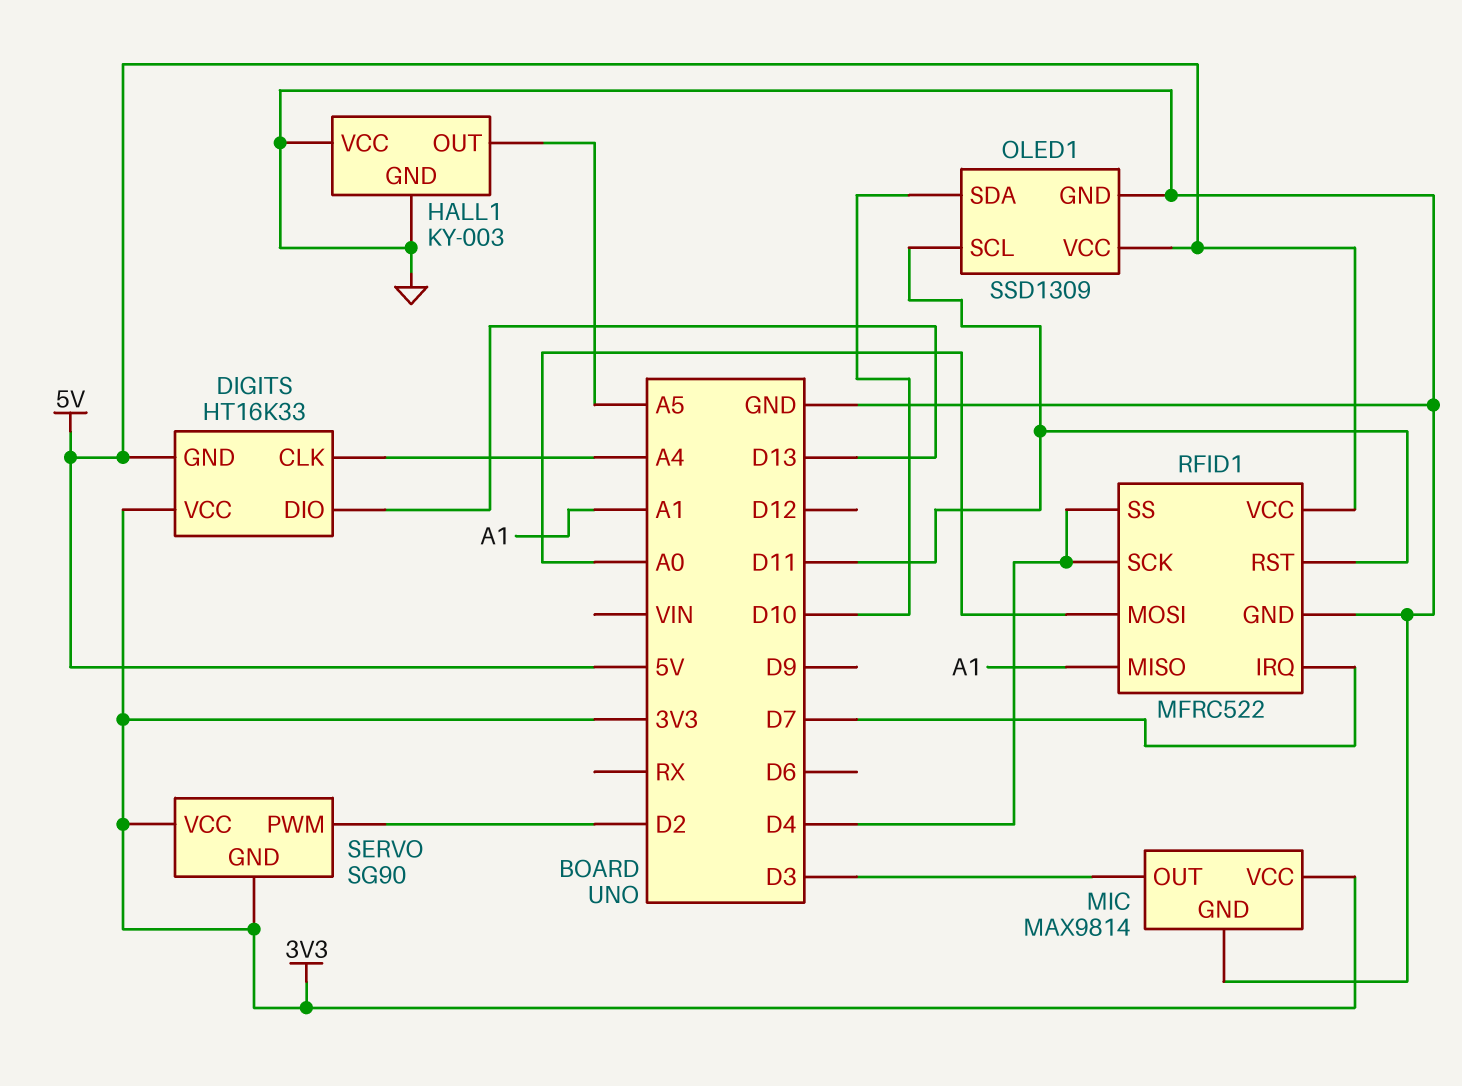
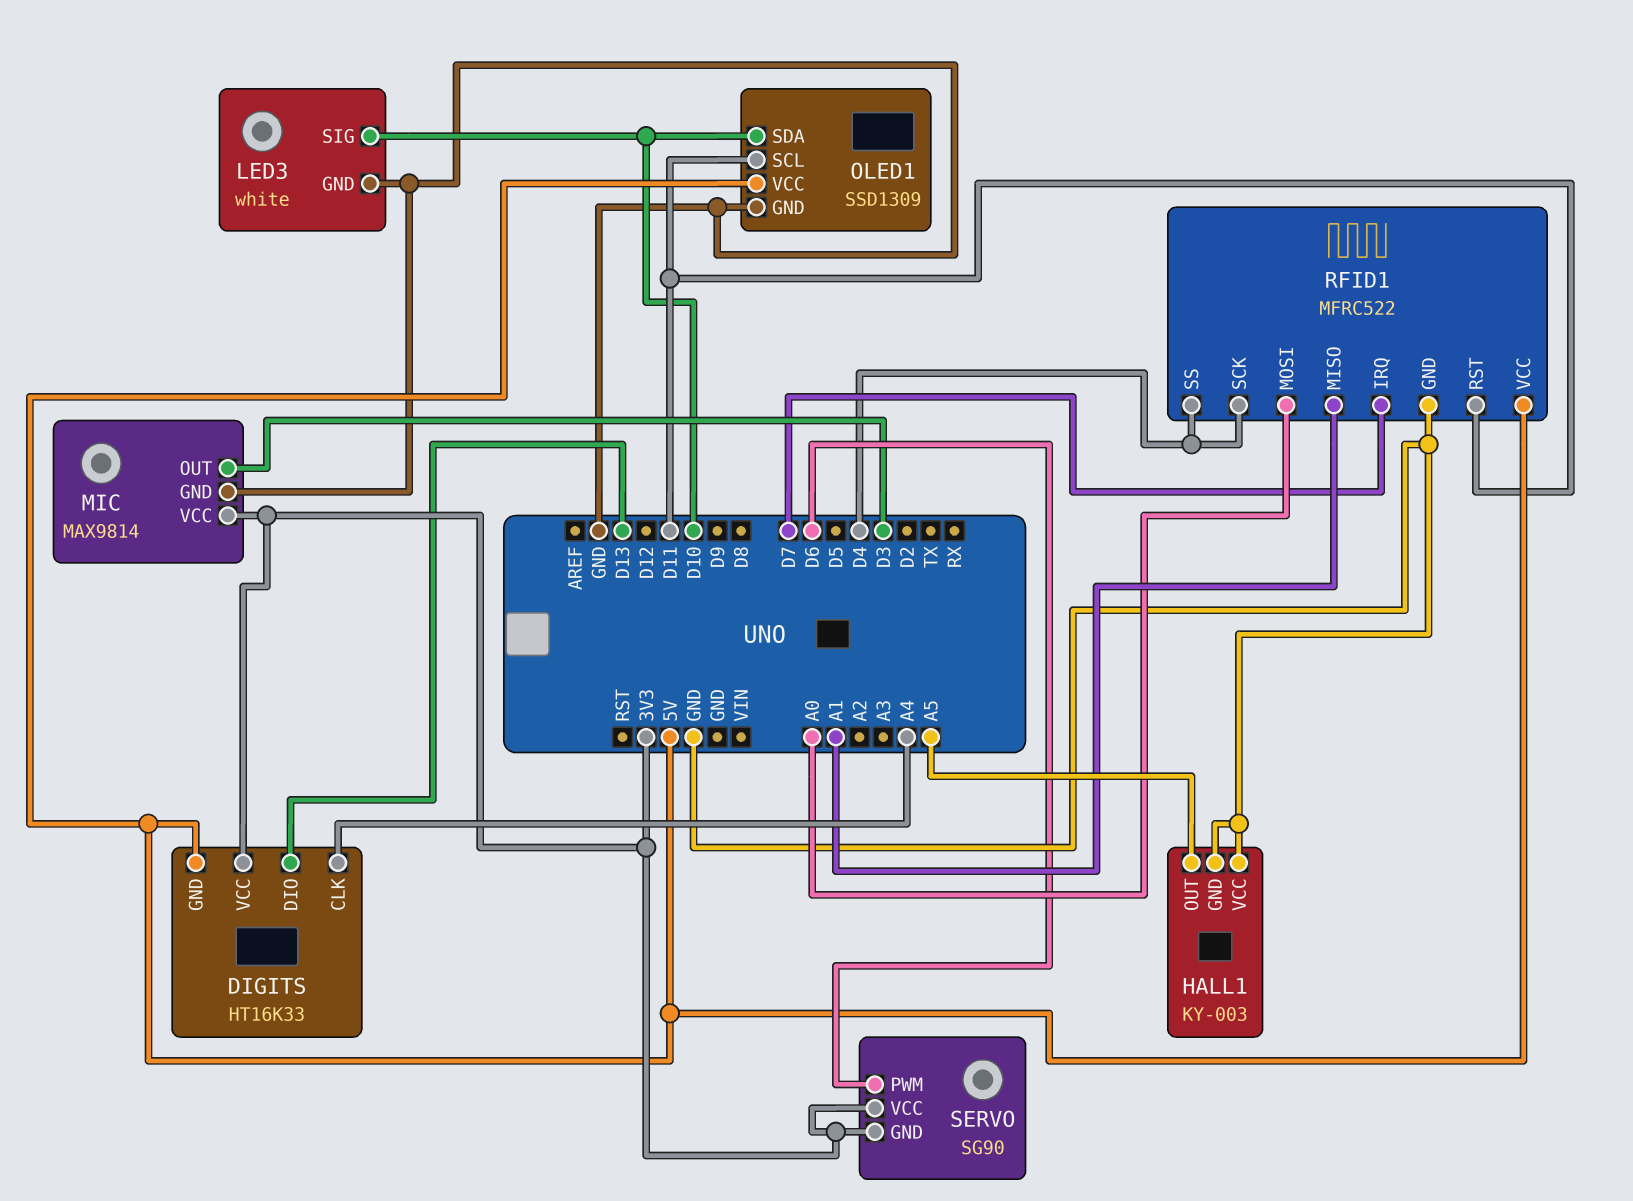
LED3: none -> white
LED3 pin GND: none -> GND
LED3 pin SIG: none -> D10
SERVO pin PWM: D2 -> D6

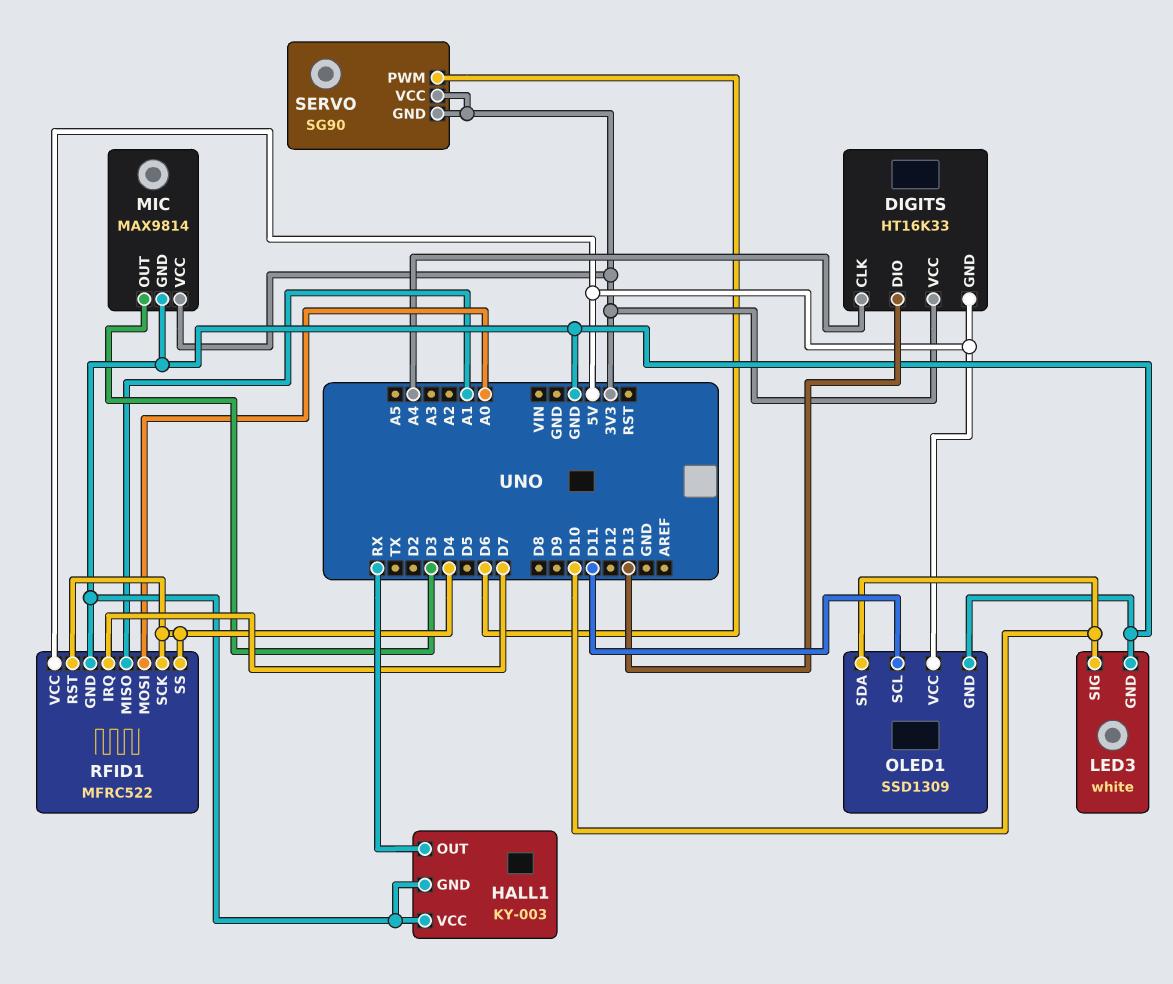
HALL1 pin OUT: A5 -> RX
RFID1 pin RST: D11 -> D4

